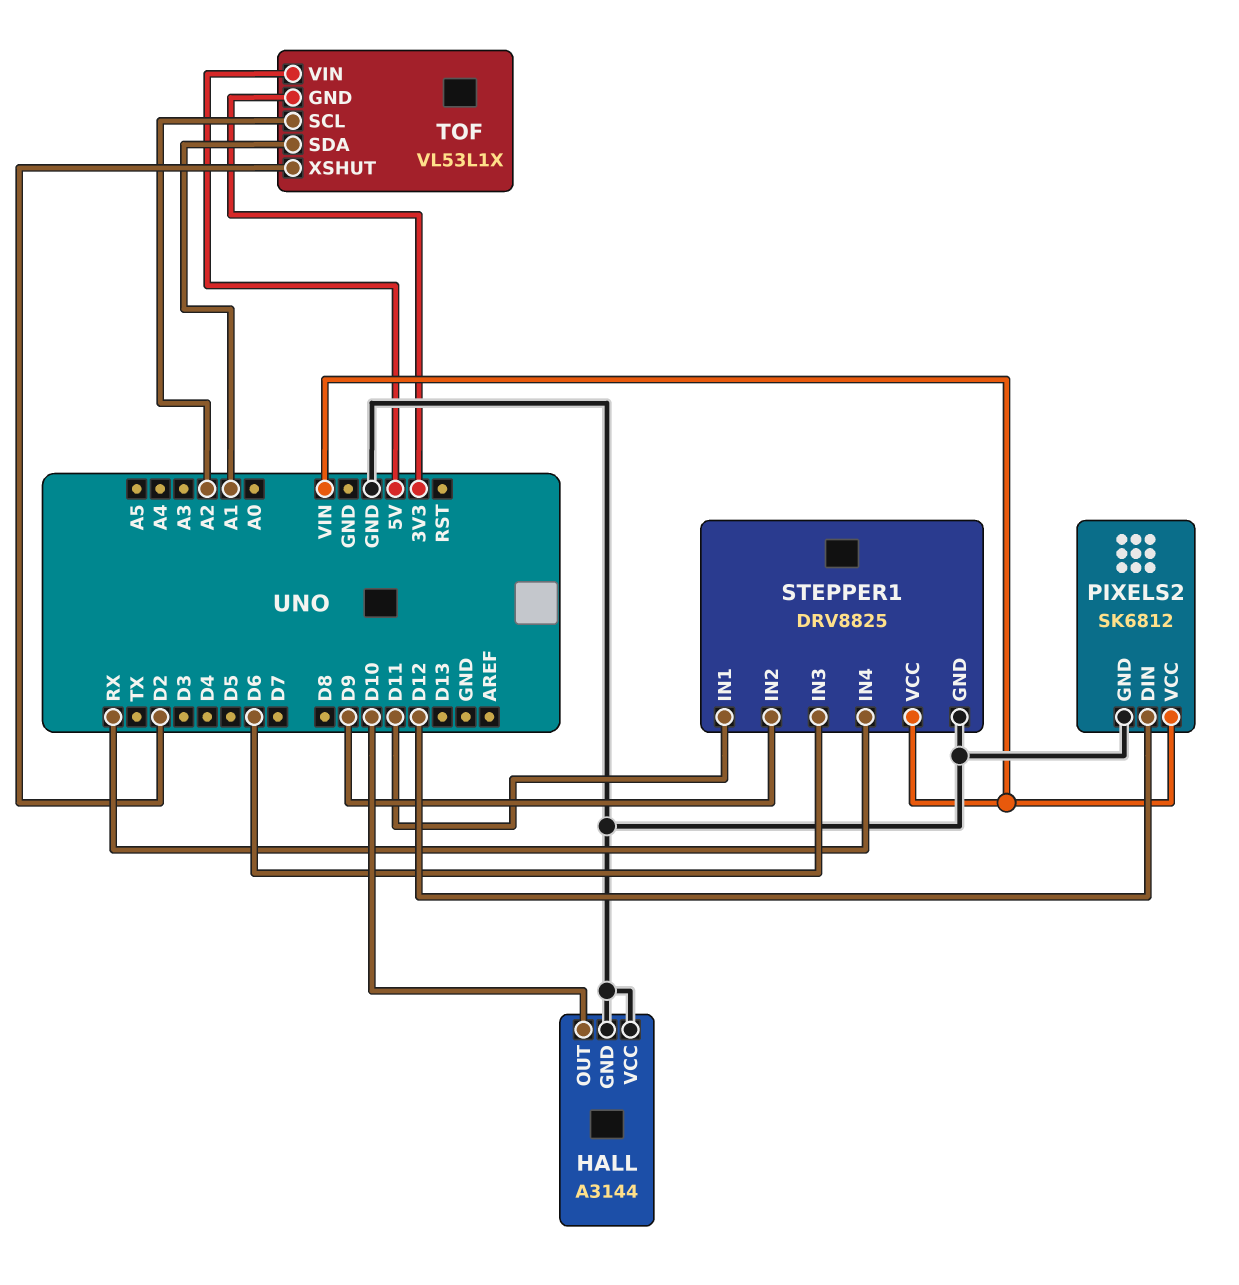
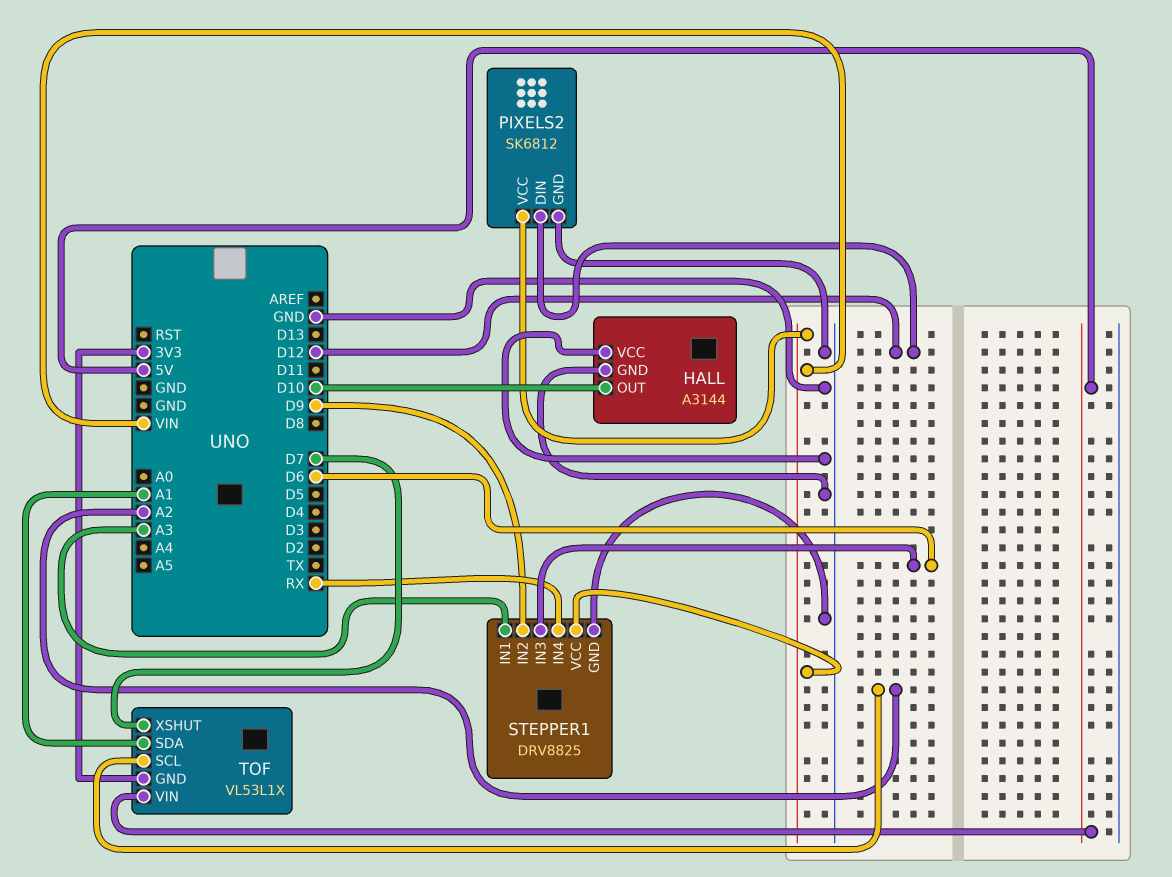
STEPPER1 pin IN1: D11 -> A3
TOF pin XSHUT: D2 -> D7

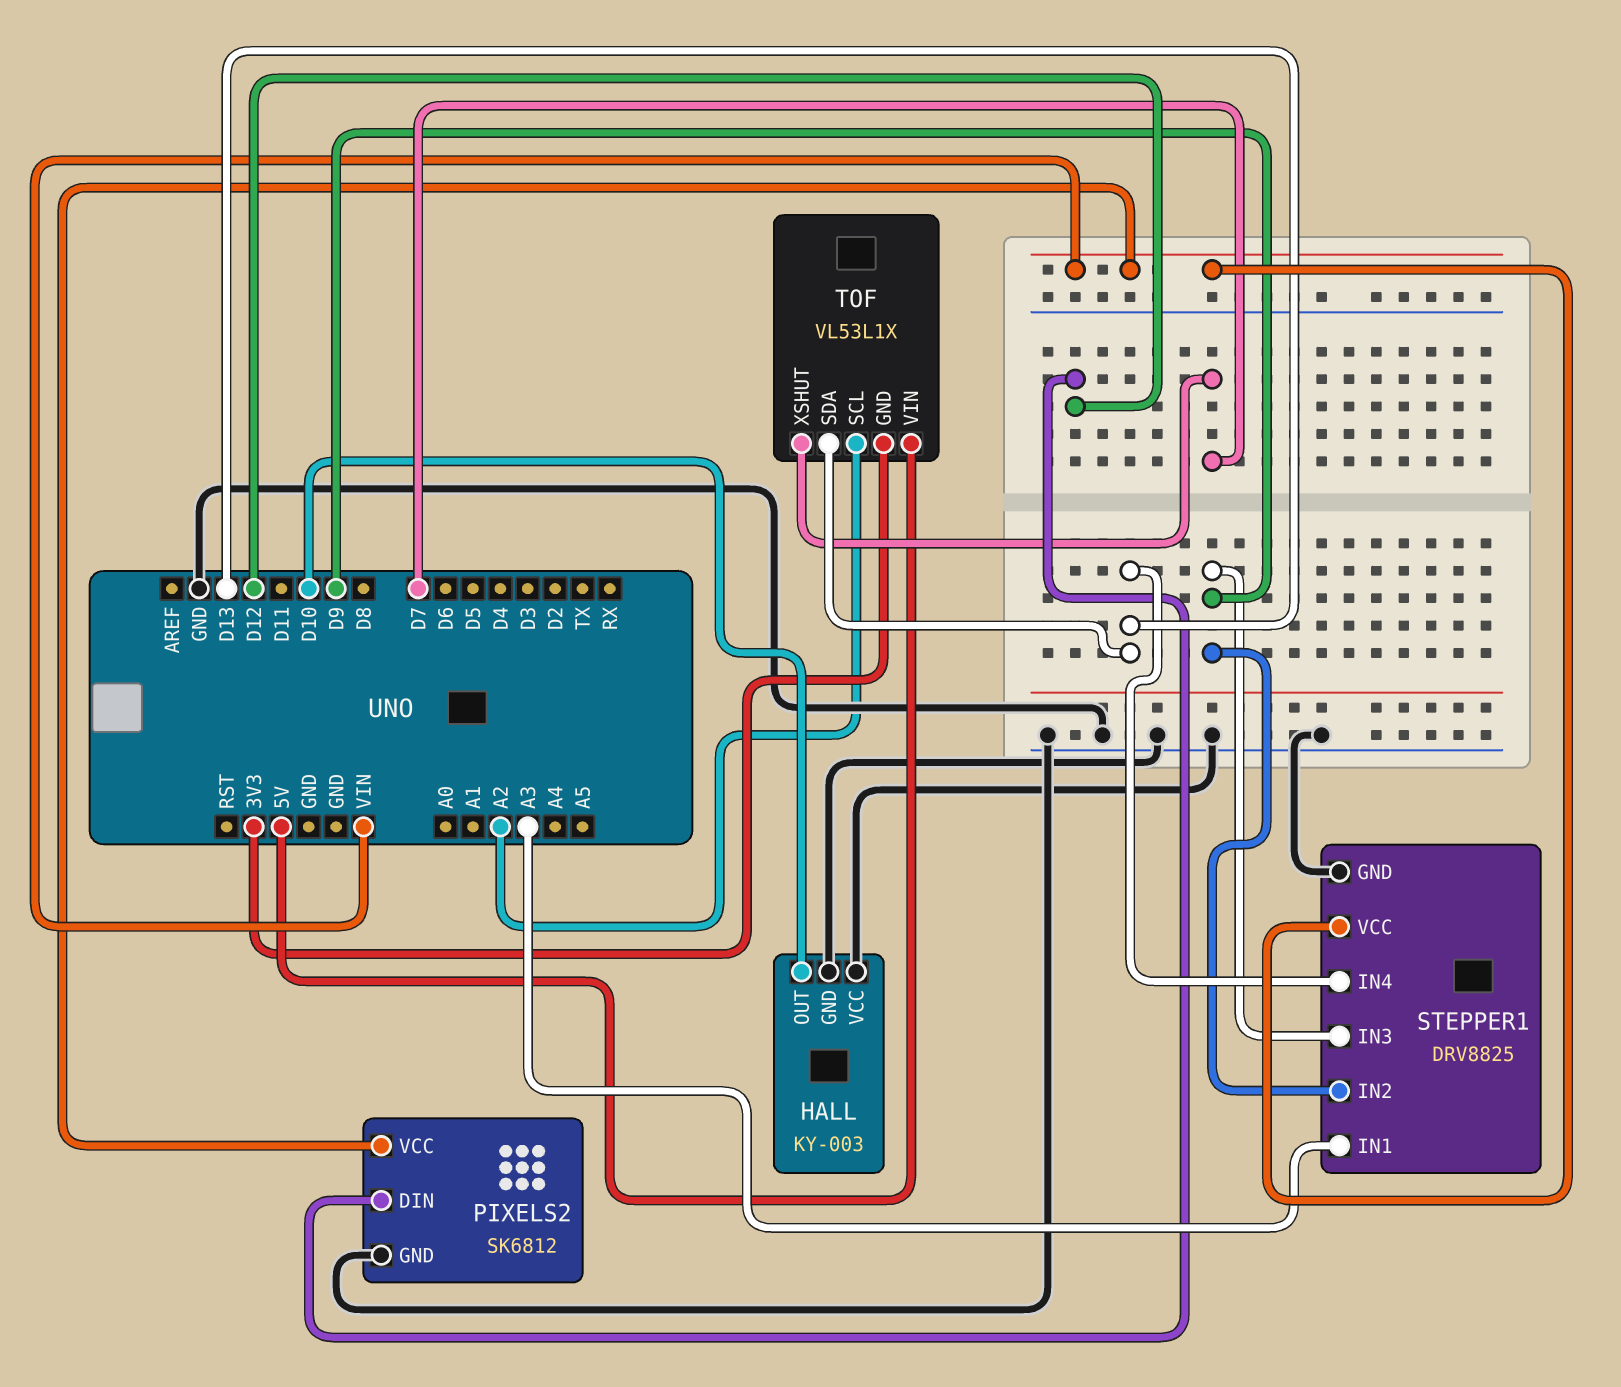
HALL: A3144 -> KY-003
STEPPER1 pin IN3: D6 -> D9
STEPPER1 pin IN4: RX -> D13
TOF pin SDA: A1 -> D13

